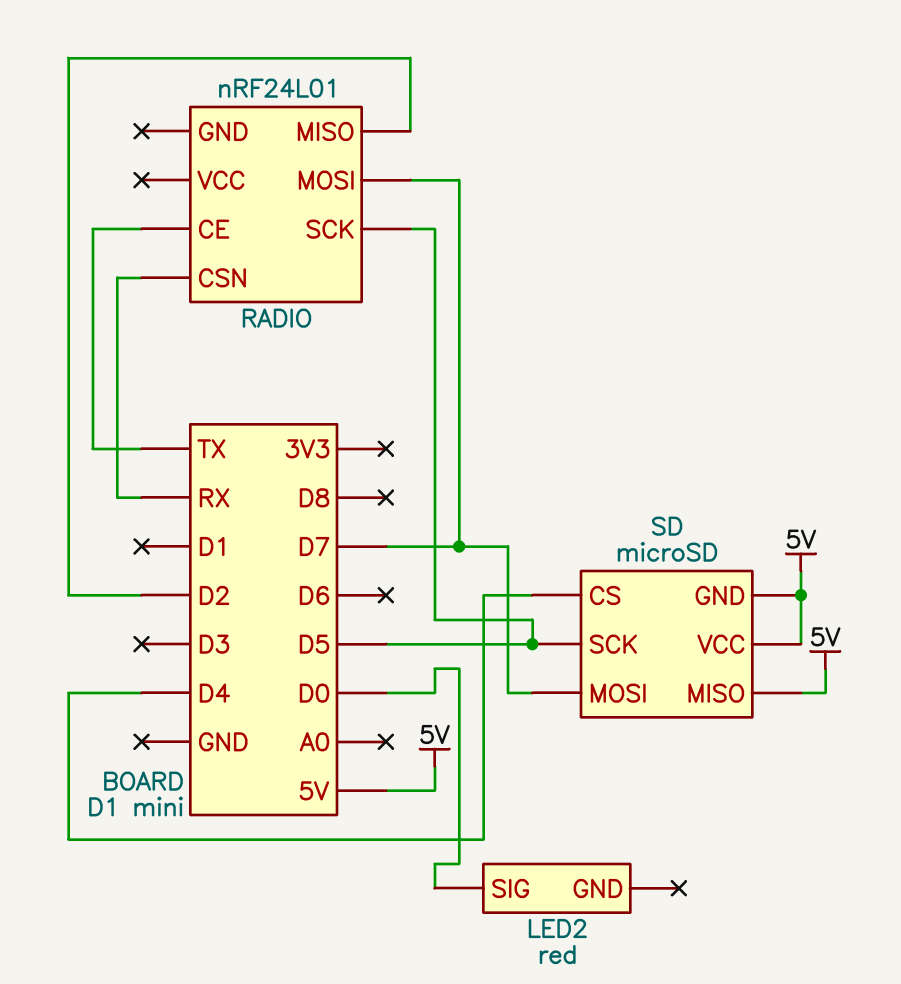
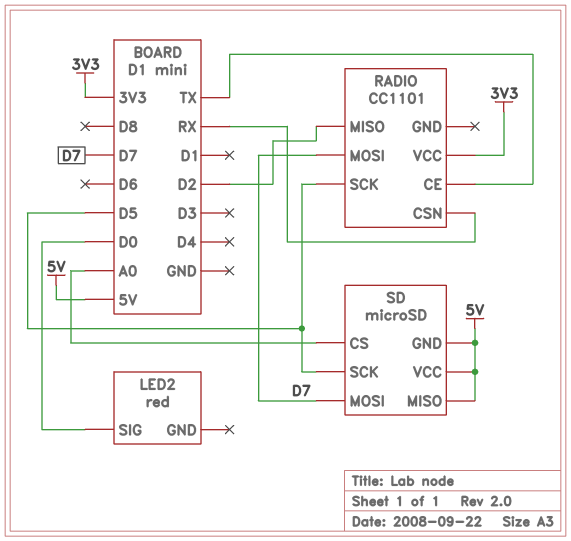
RADIO: nRF24L01 -> CC1101
RADIO pin VCC: none -> 3V3
SD pin CS: D4 -> A0

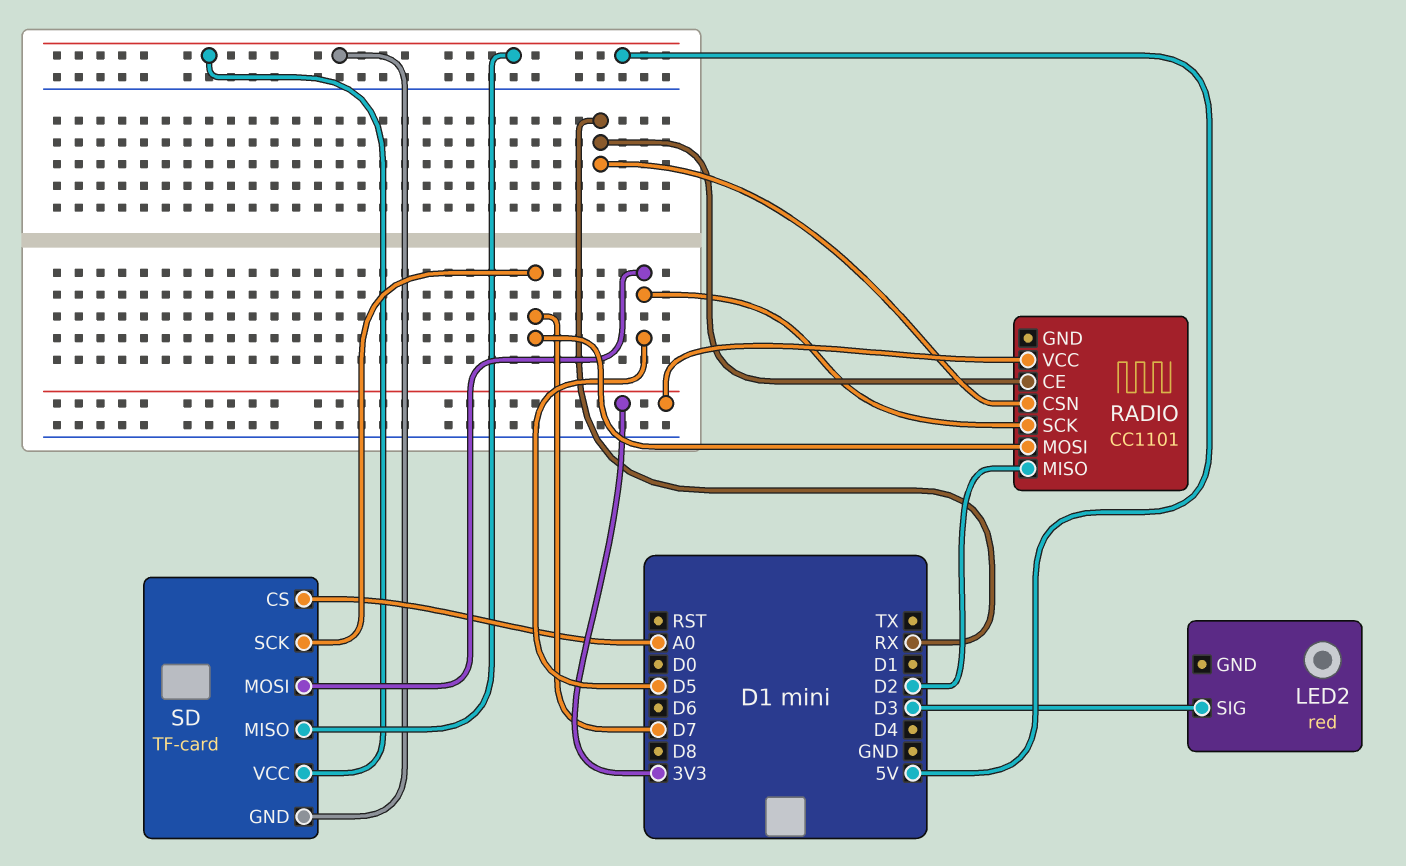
LED2 pin SIG: D0 -> D3
RADIO pin CE: TX -> RX
SD: microSD -> TF-card
SD pin MOSI: D7 -> D5
SD pin SCK: D5 -> D7

